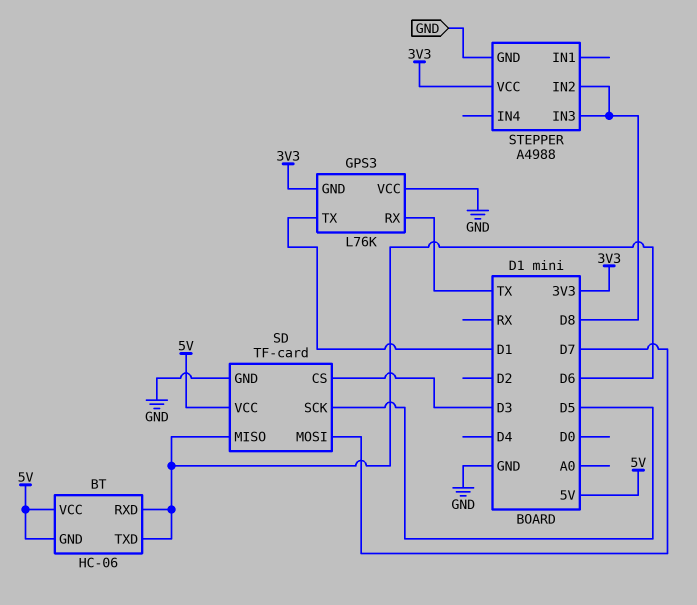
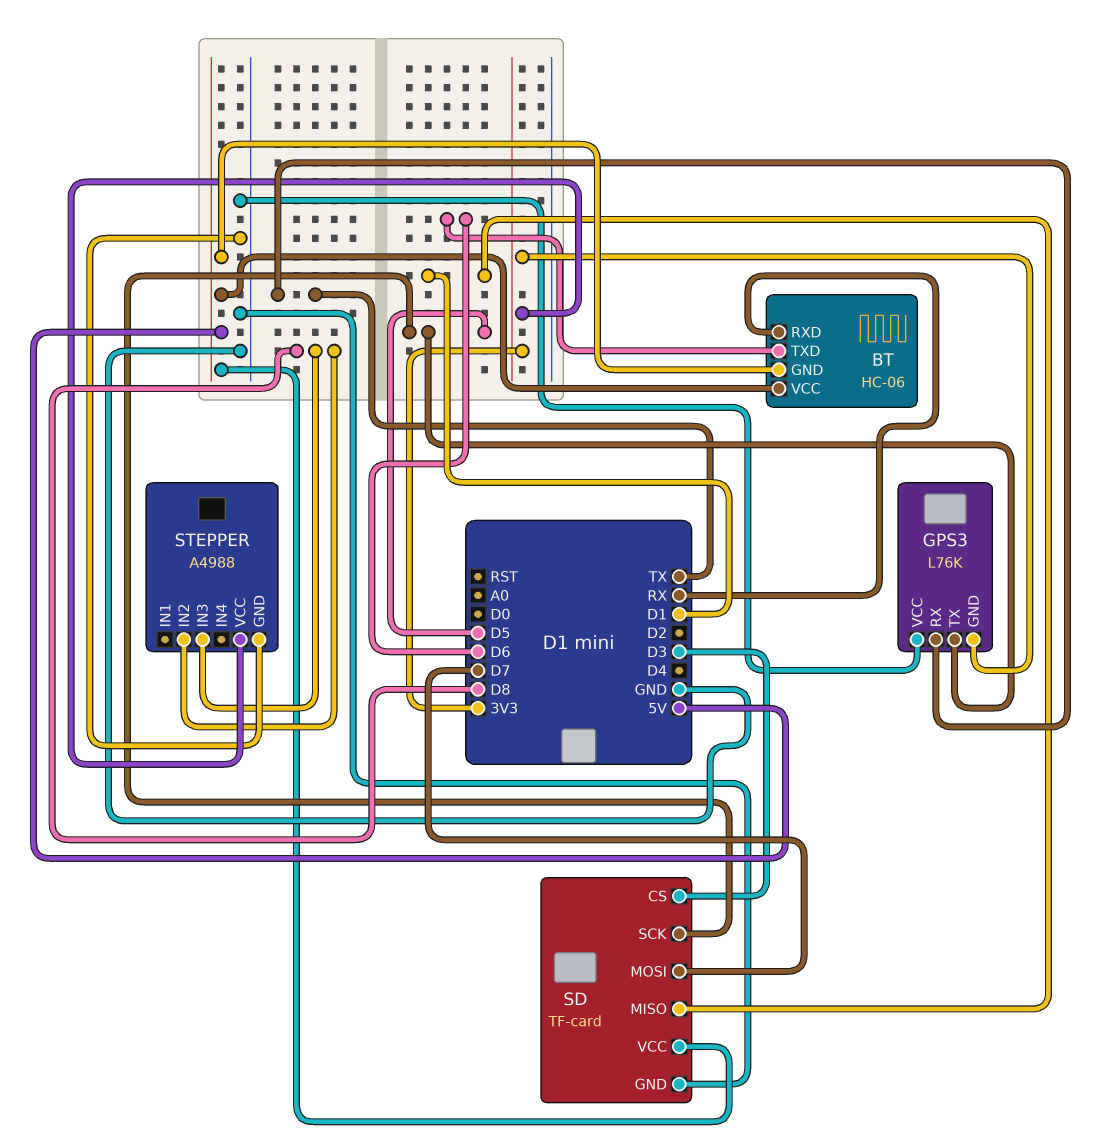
BT pin RXD: D6 -> RX
GPS3 pin TX: D1 -> D5
SD pin MISO: D6 -> D1

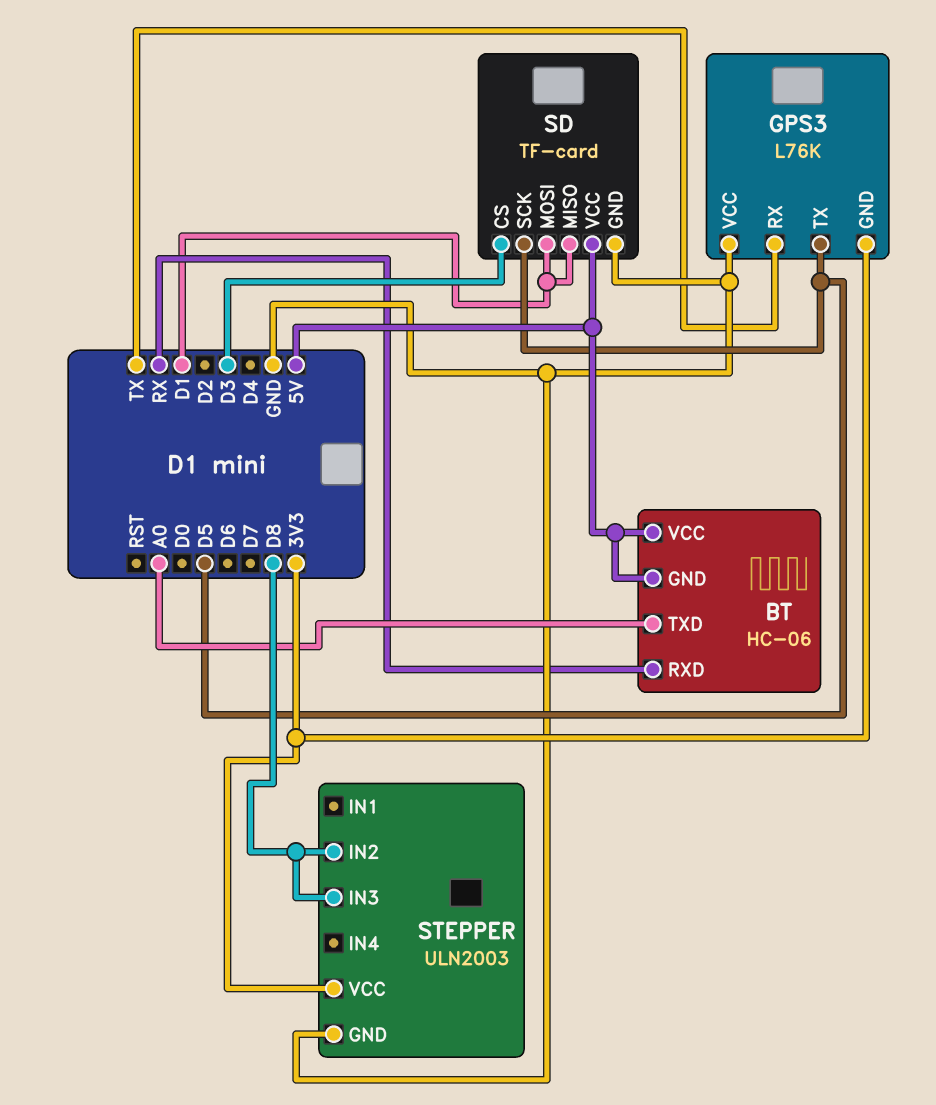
BT pin TXD: D6 -> A0
SD pin MOSI: D7 -> D1
STEPPER: A4988 -> ULN2003

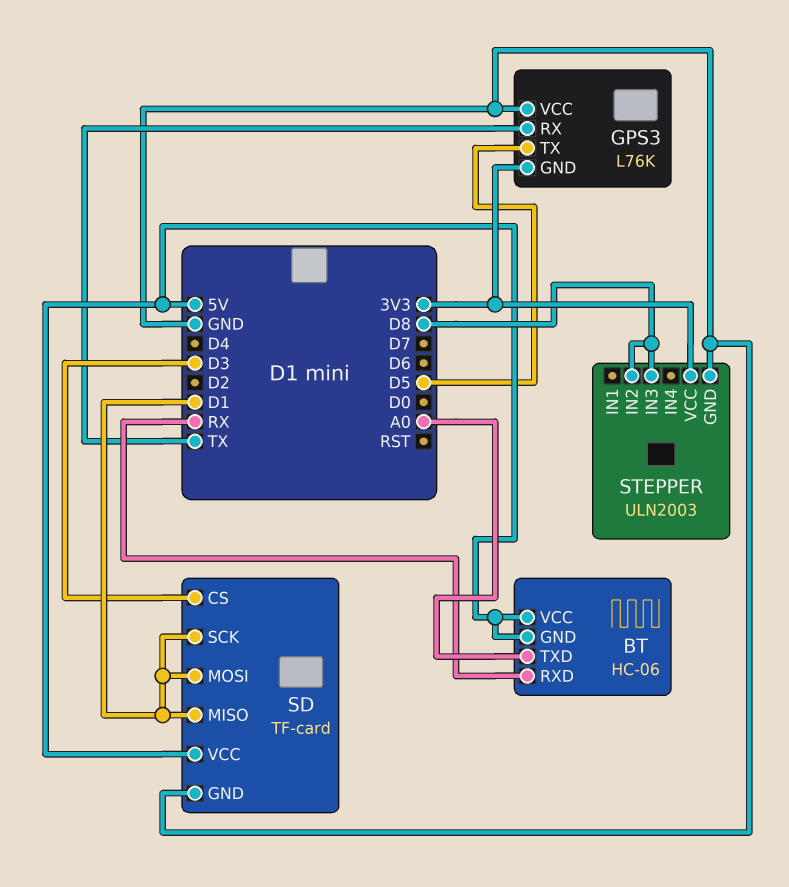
SD pin SCK: D5 -> D1

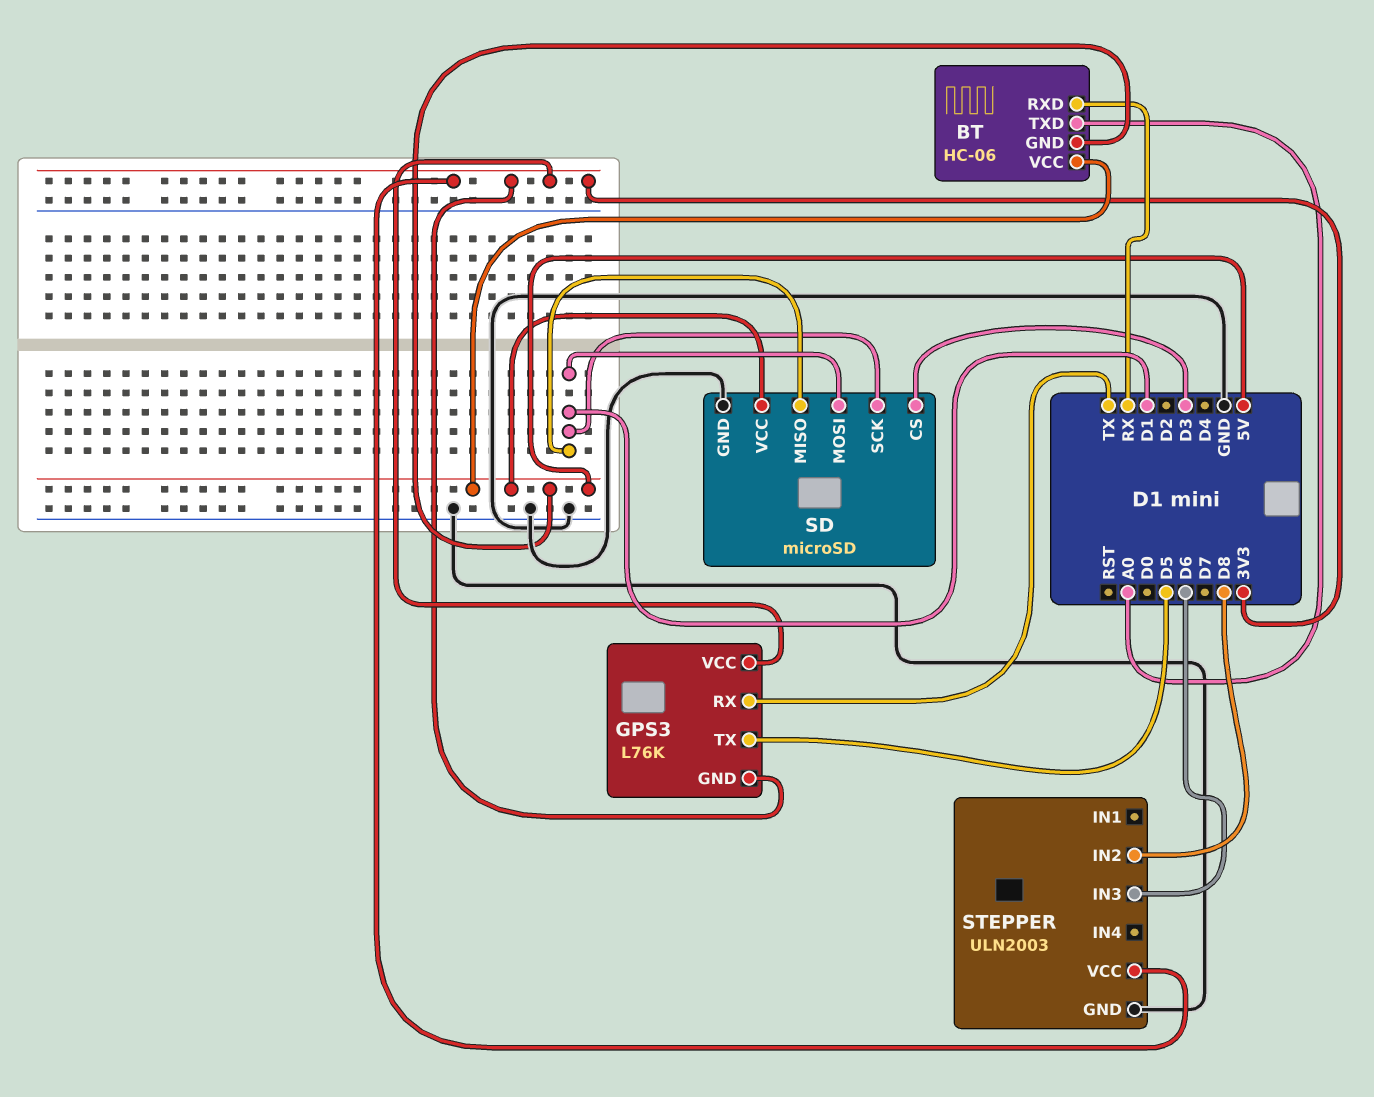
GPS3 pin VCC: GND -> 3V3
SD: TF-card -> microSD
STEPPER pin IN3: D8 -> D6

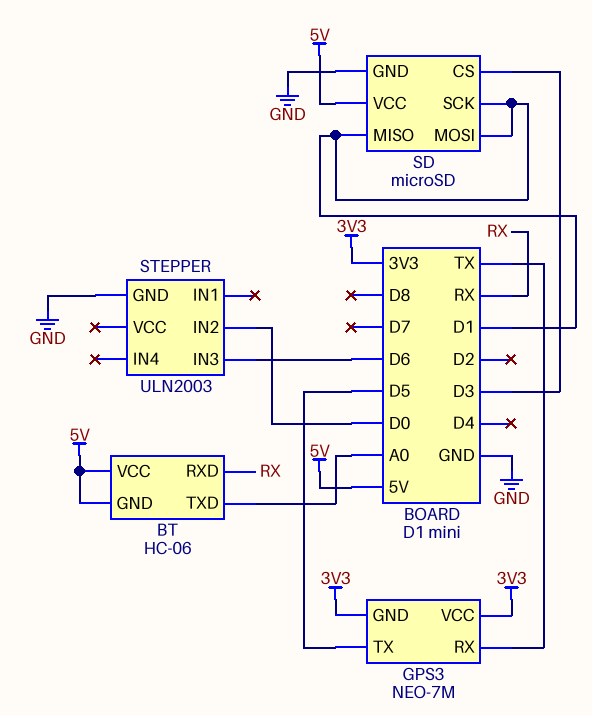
GPS3: L76K -> NEO-7M
STEPPER pin IN2: D8 -> D0
STEPPER pin VCC: 3V3 -> none

